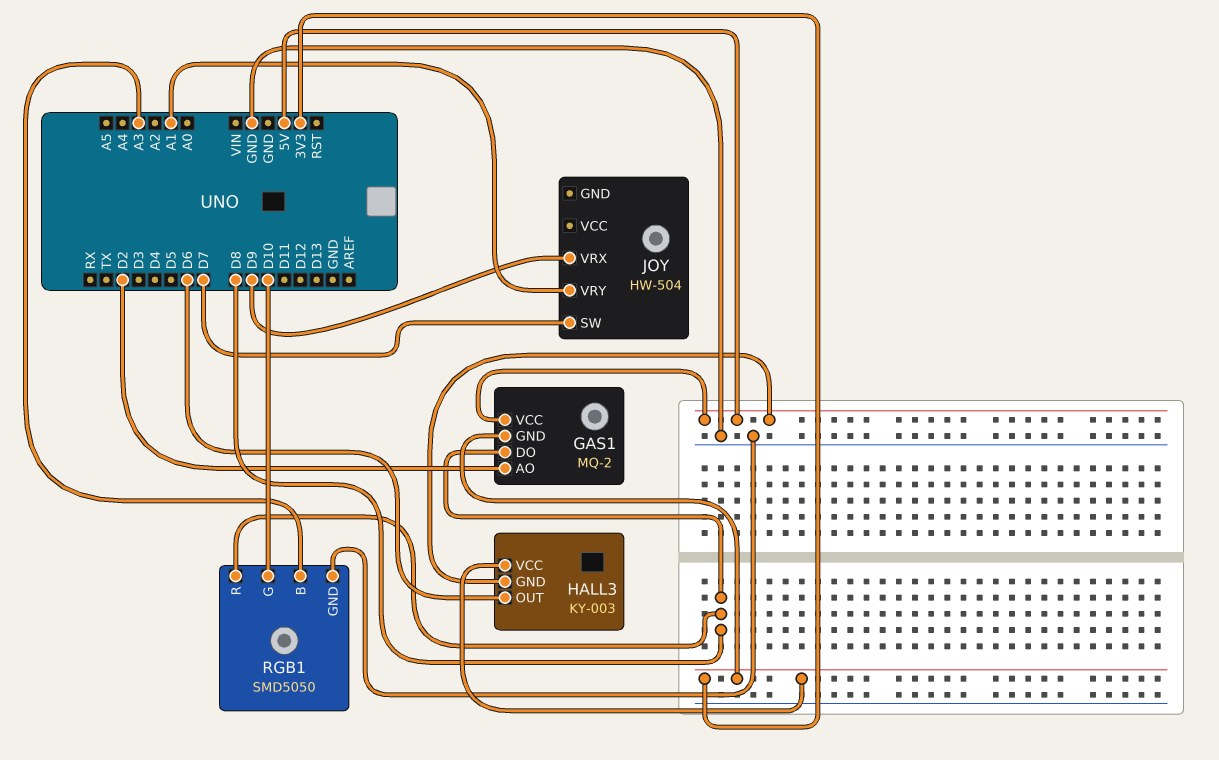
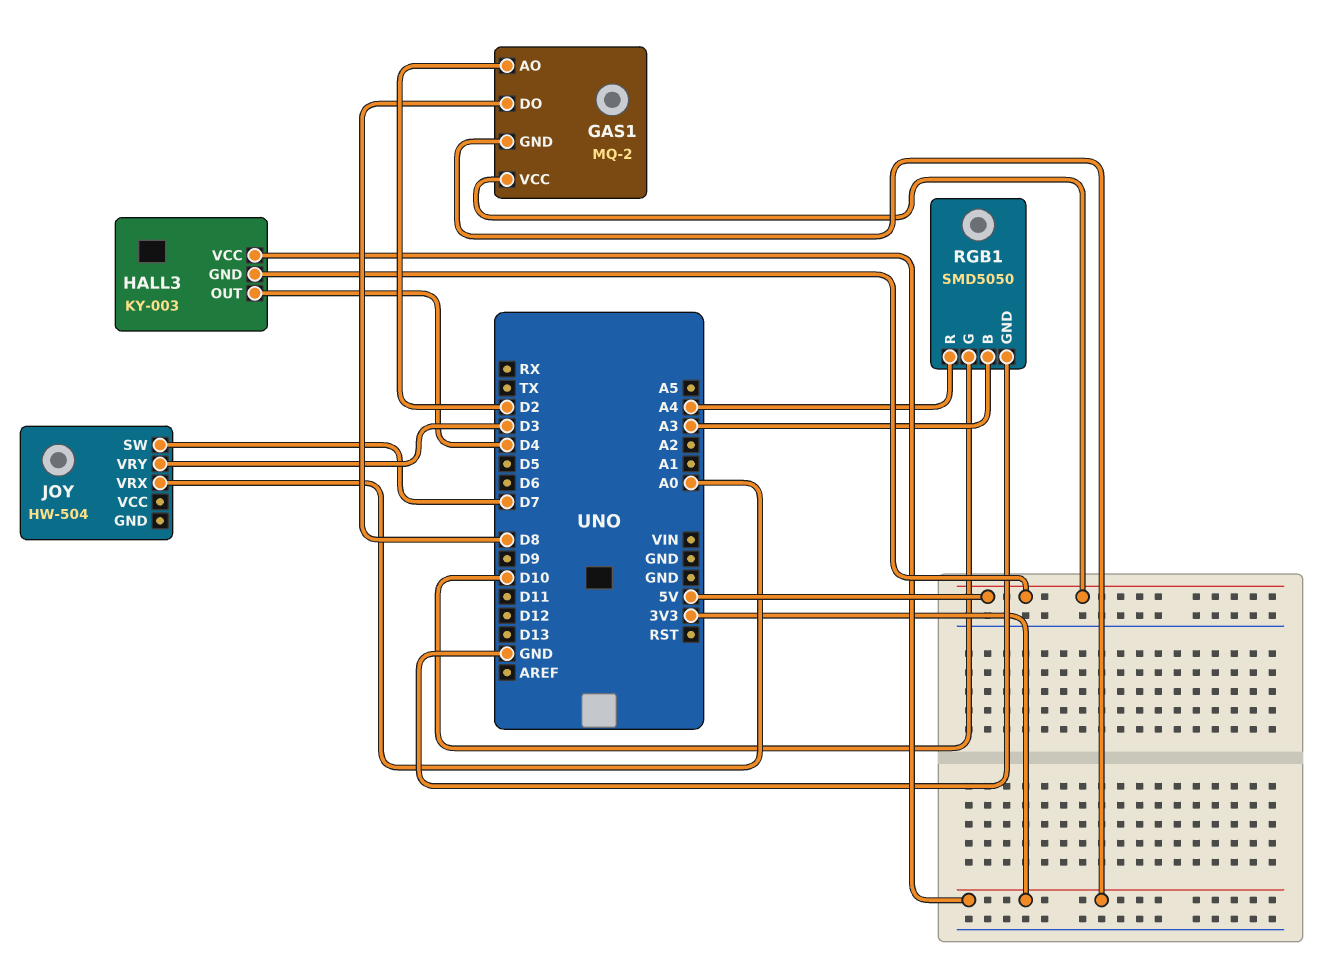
HALL3 pin OUT: D6 -> D4
JOY pin VRX: D9 -> A0
JOY pin VRY: A1 -> D3
RGB1 pin R: D8 -> A4

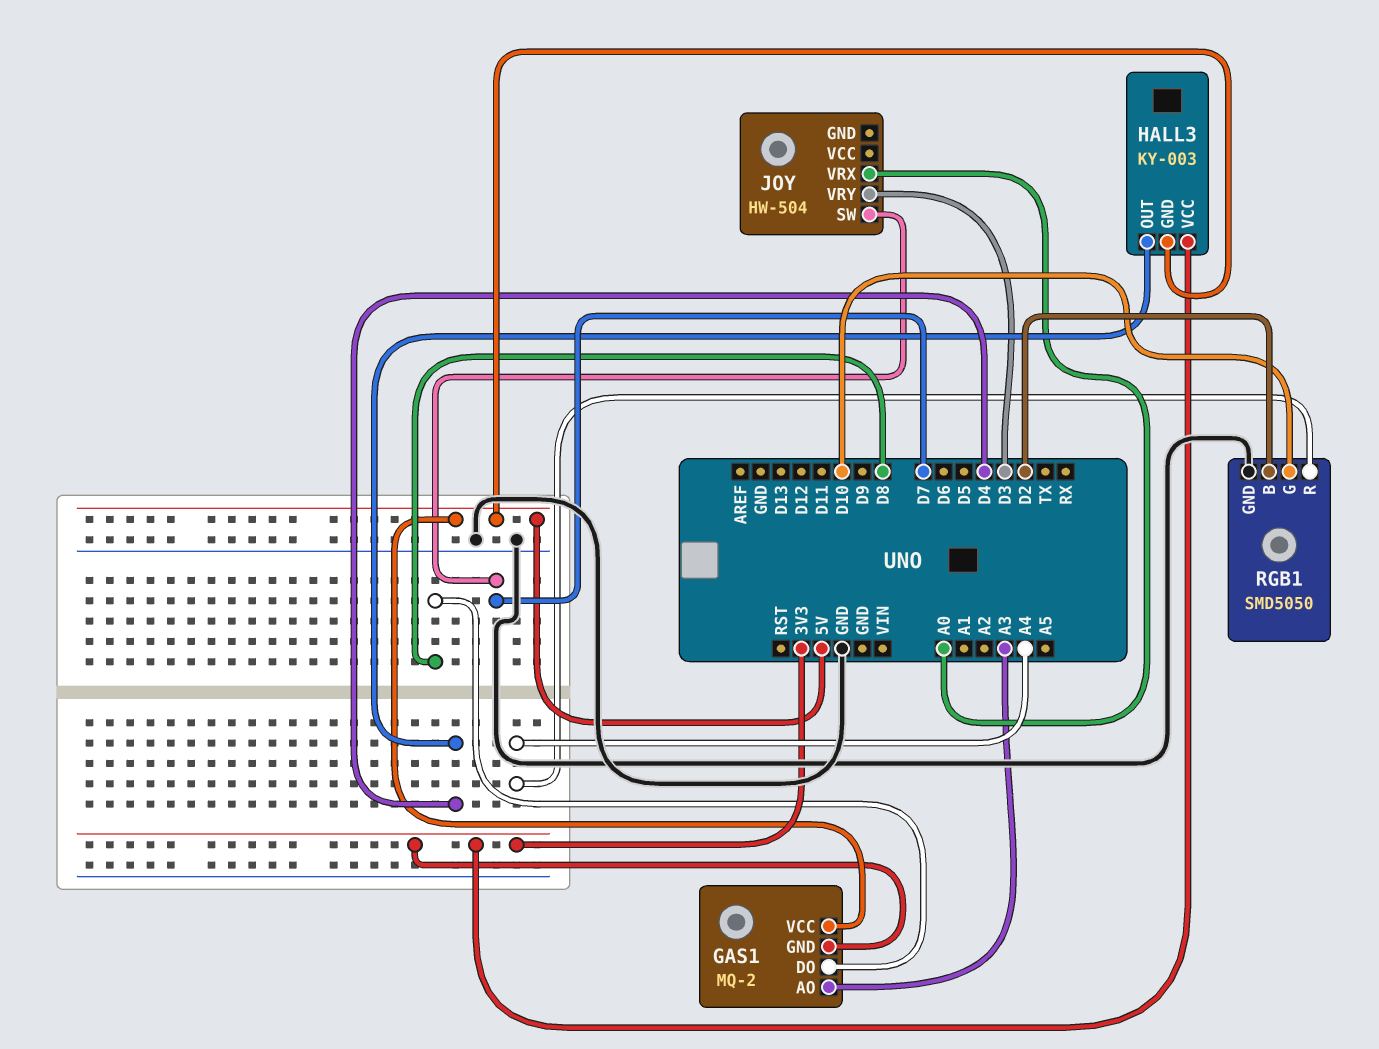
GAS1 pin AO: D2 -> A3
RGB1 pin B: A3 -> D2

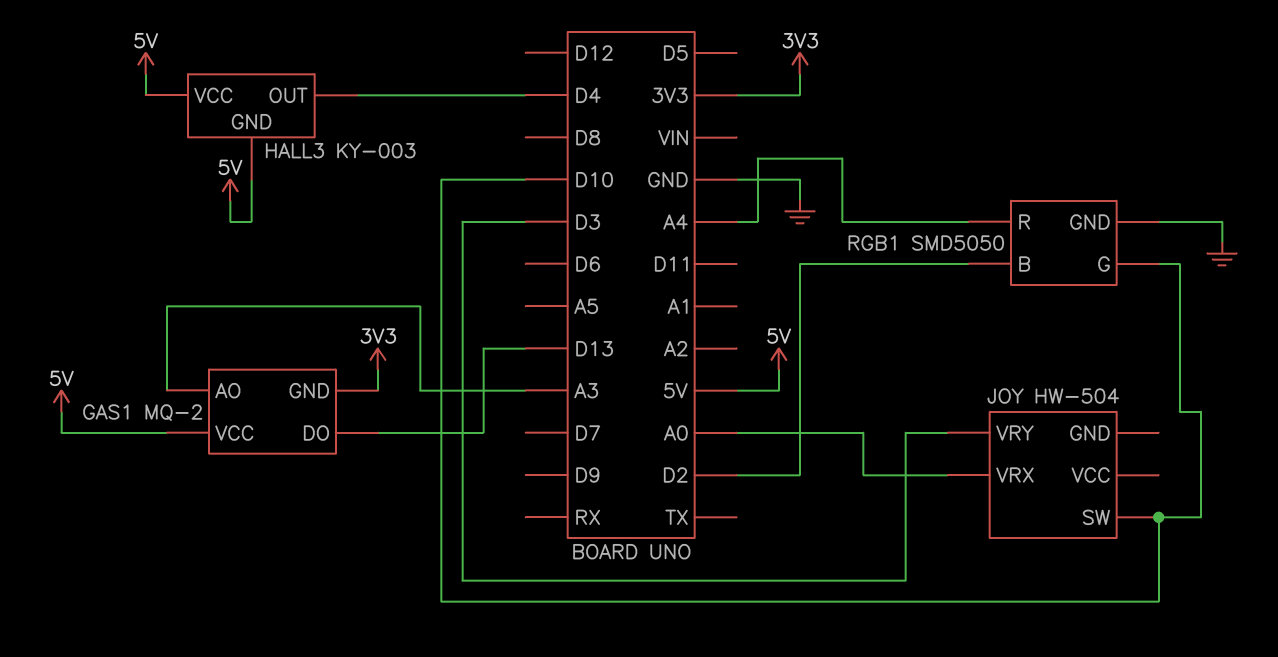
GAS1 pin DO: D8 -> D13
HALL3 pin VCC: 3V3 -> 5V
JOY pin SW: D7 -> D10

